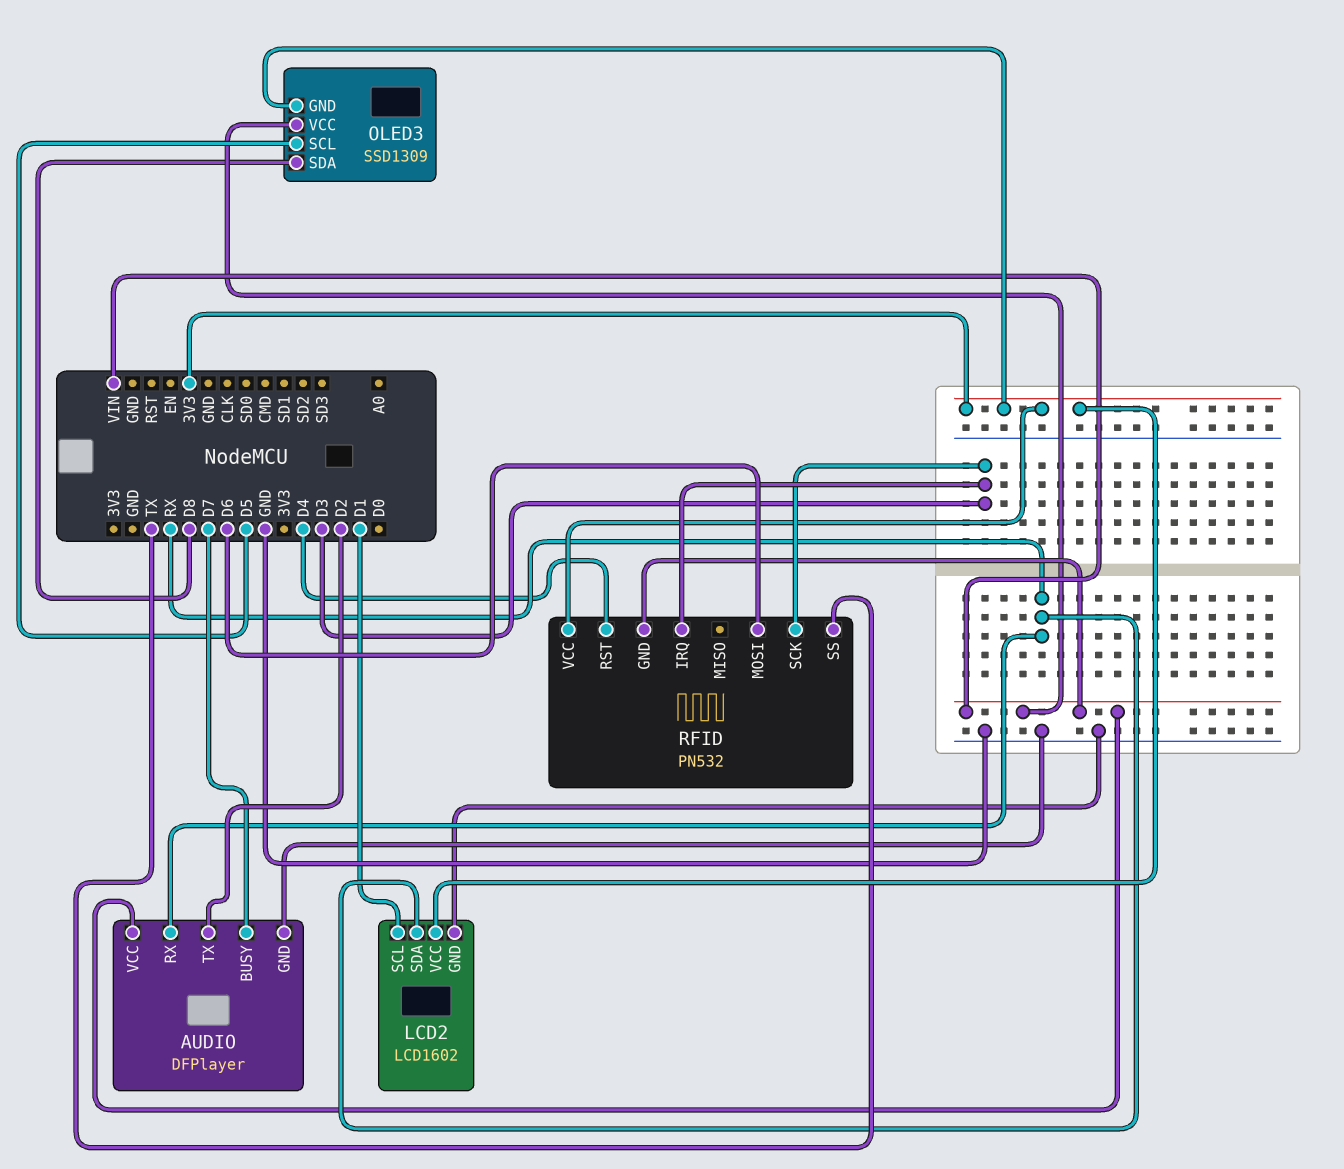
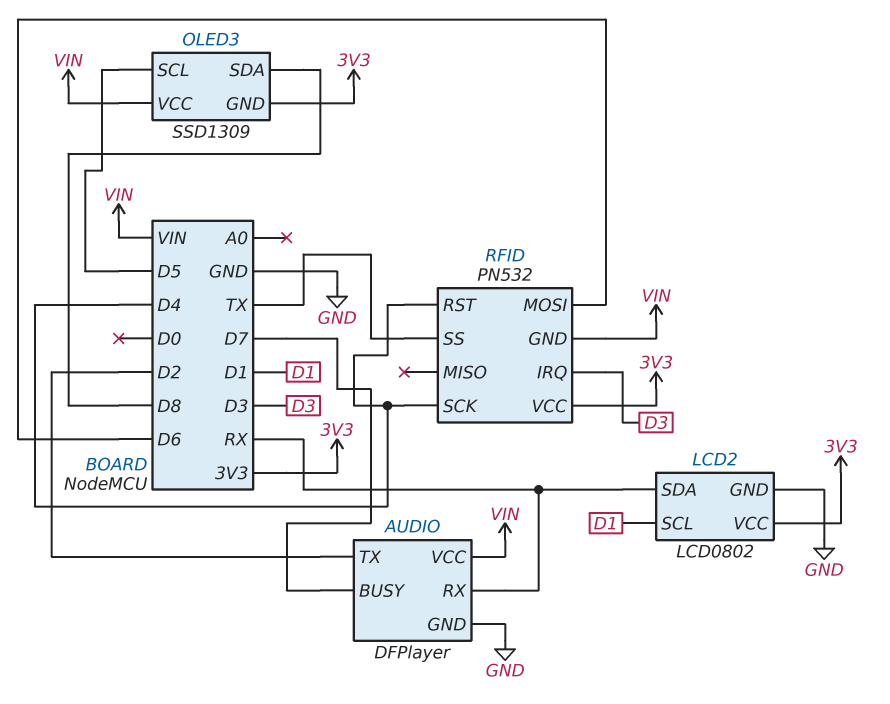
LCD2: LCD1602 -> LCD0802
RFID pin SCK: D3 -> D4

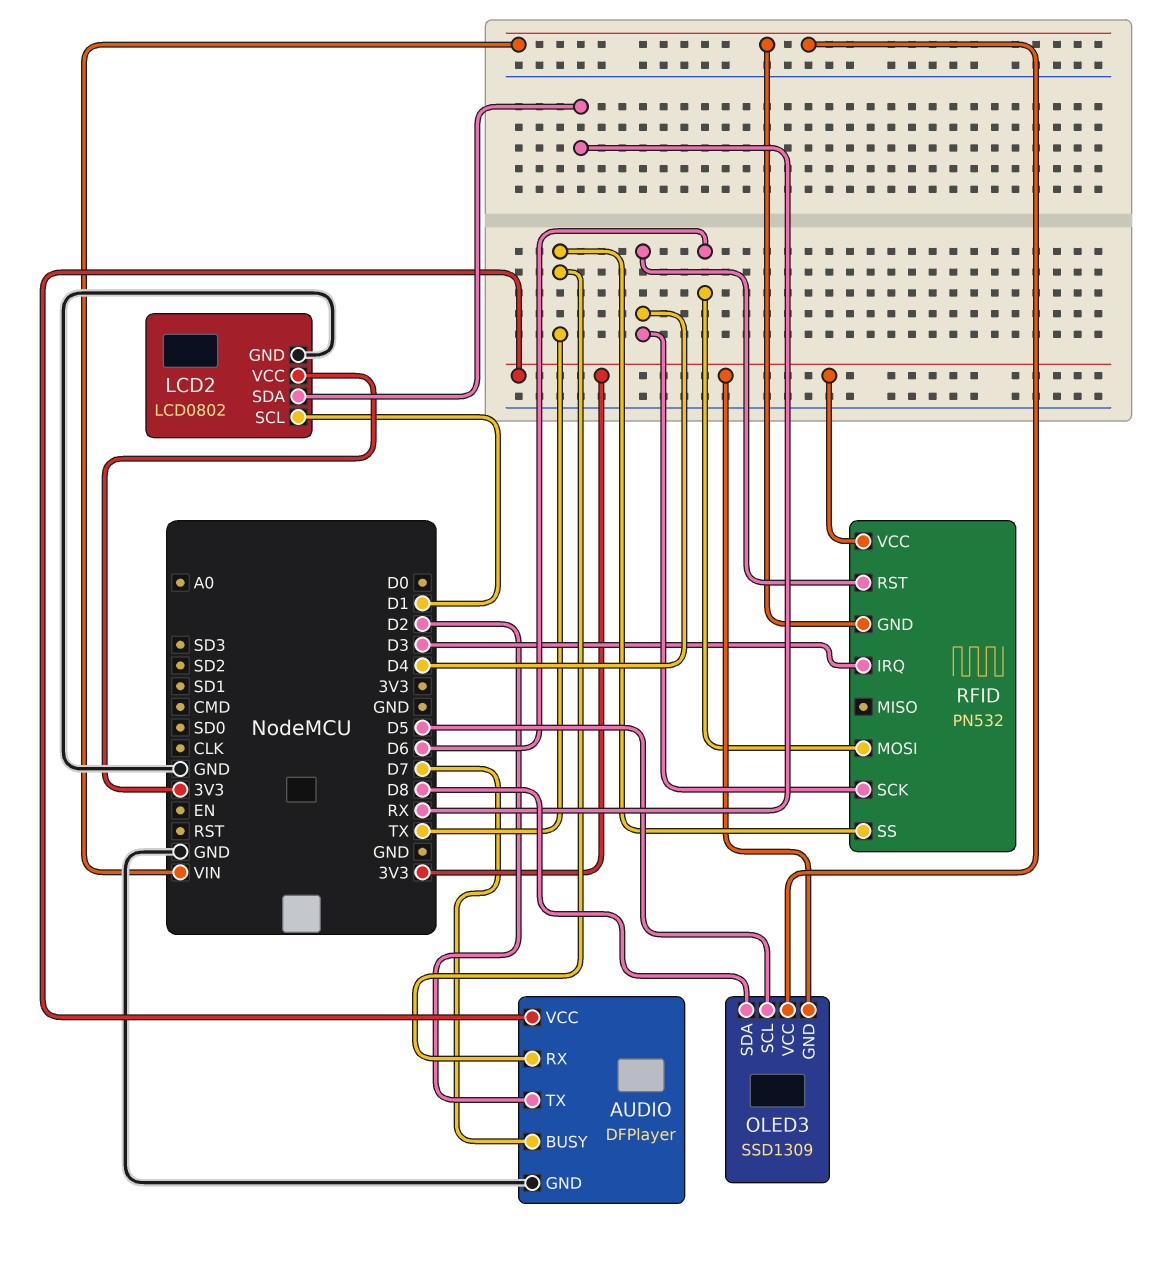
AUDIO pin RX: RX -> TX
AUDIO pin VCC: VIN -> 3V3

